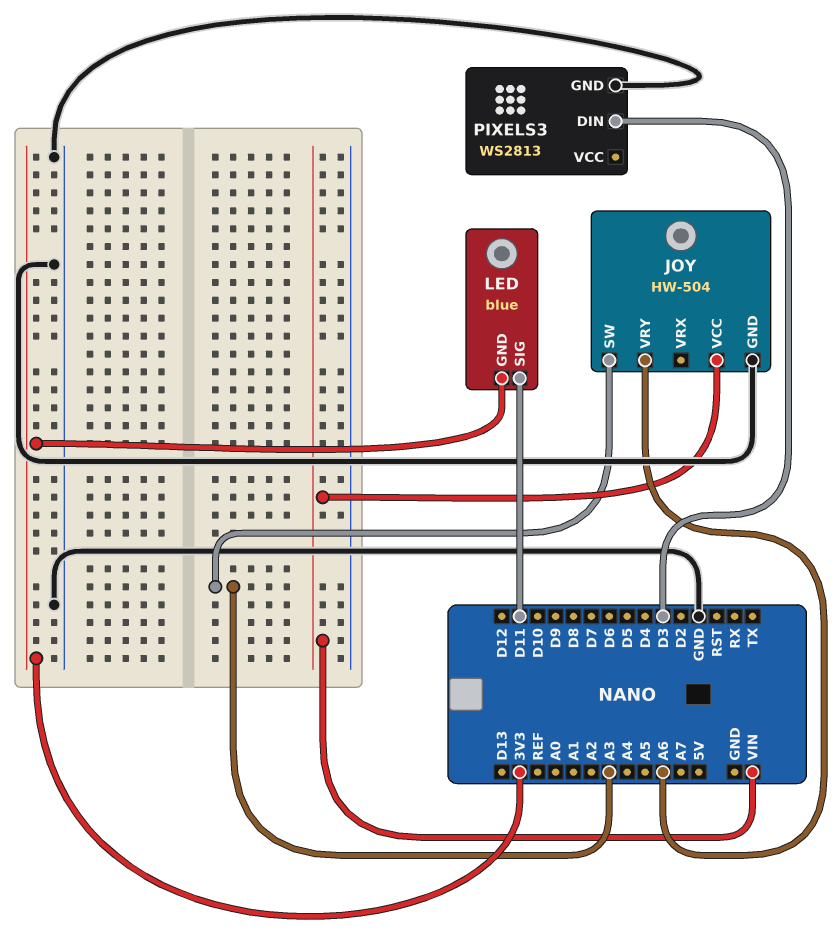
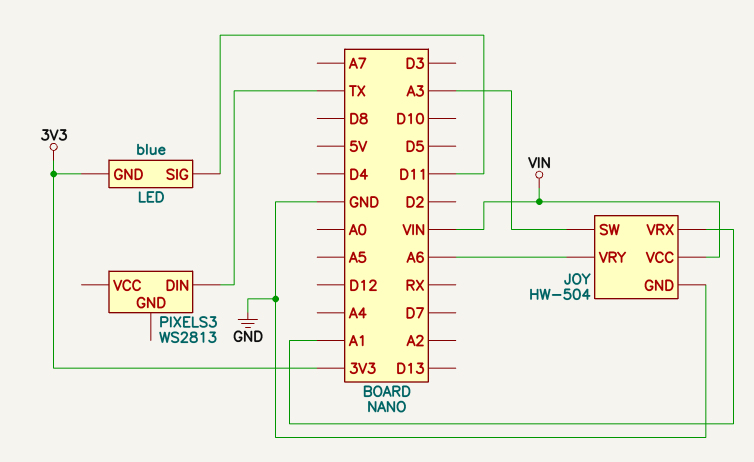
JOY pin VRX: none -> A1
PIXELS3 pin DIN: D3 -> TX
PIXELS3 pin GND: GND -> none

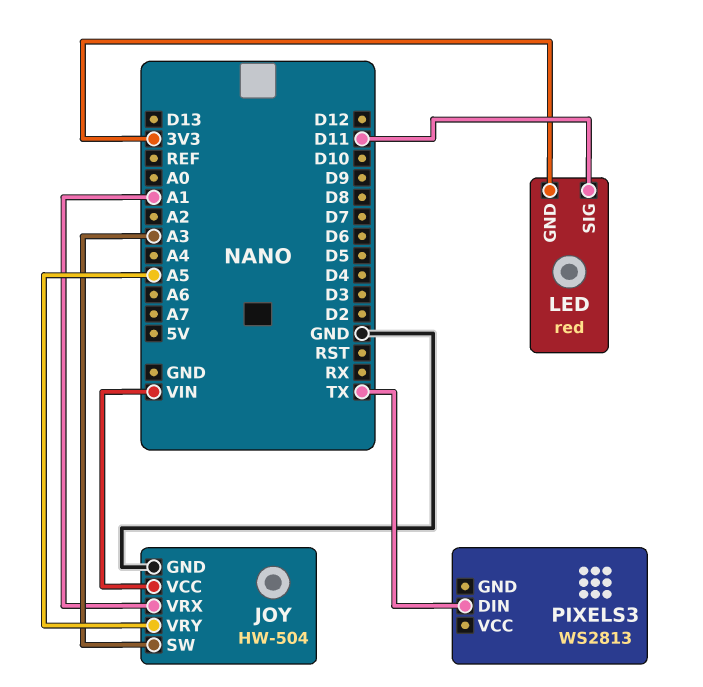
JOY pin VRY: A6 -> A5
LED: blue -> red

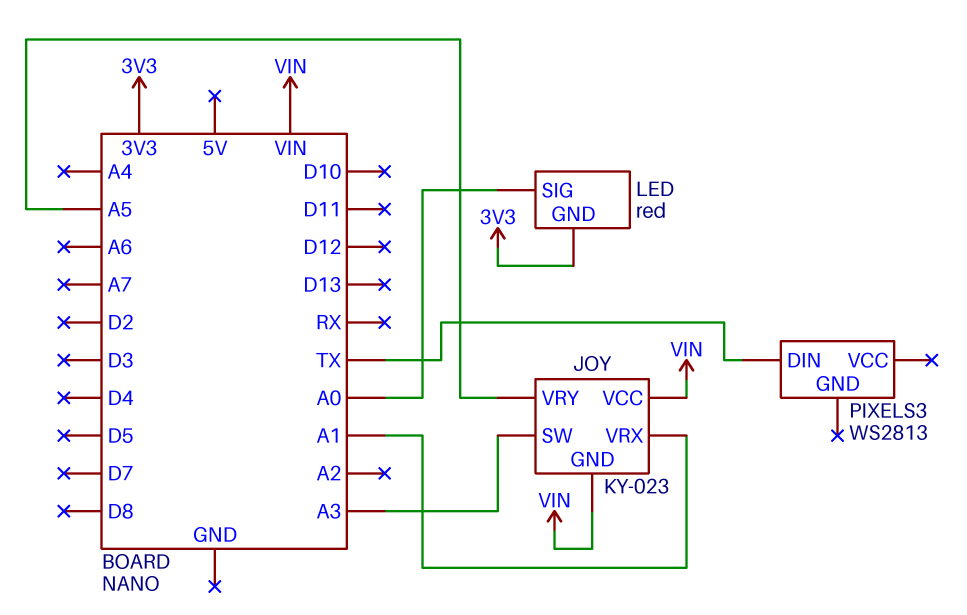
JOY: HW-504 -> KY-023
JOY pin GND: GND -> VIN
LED pin SIG: D11 -> A0

